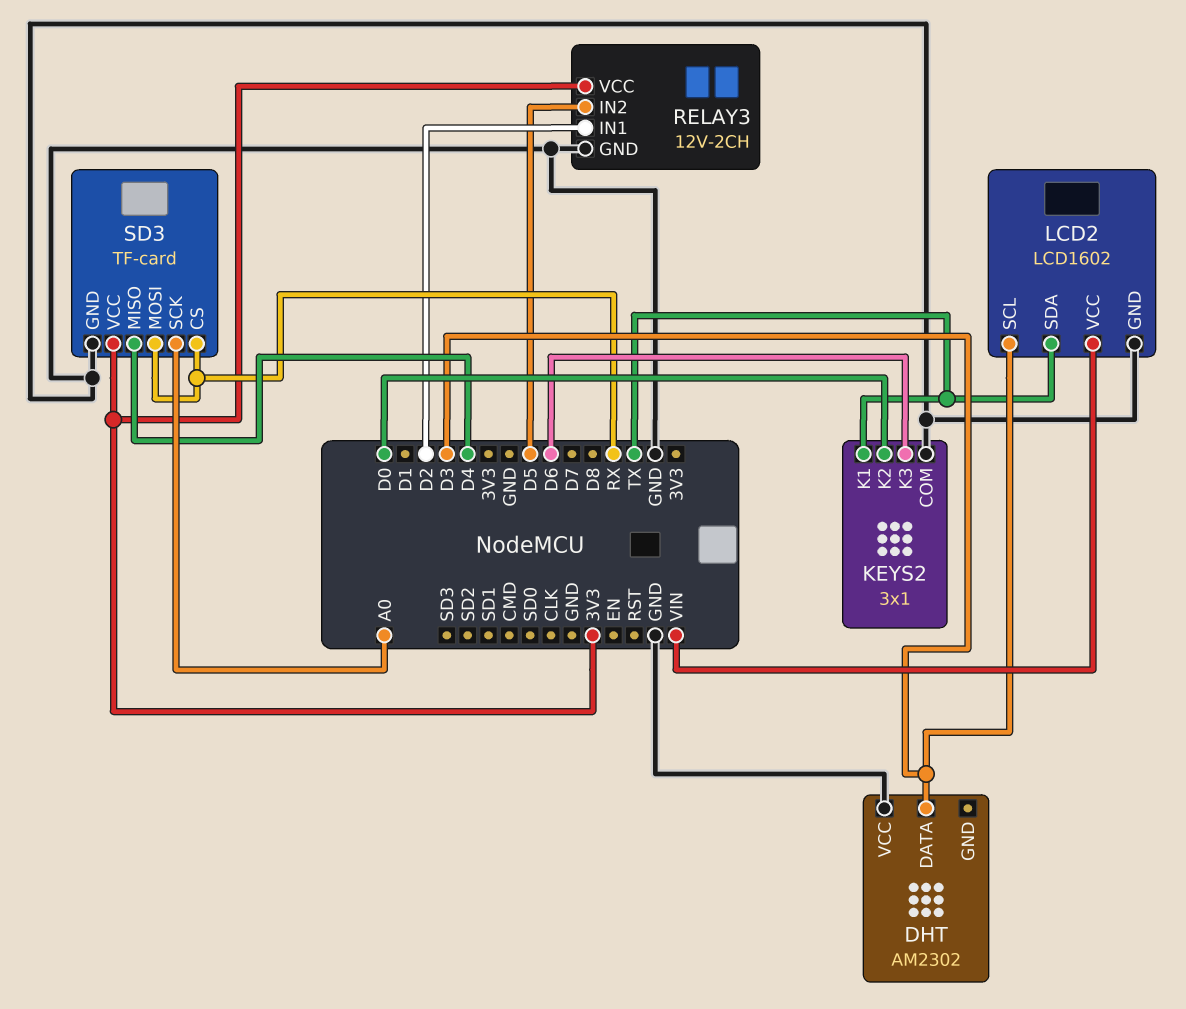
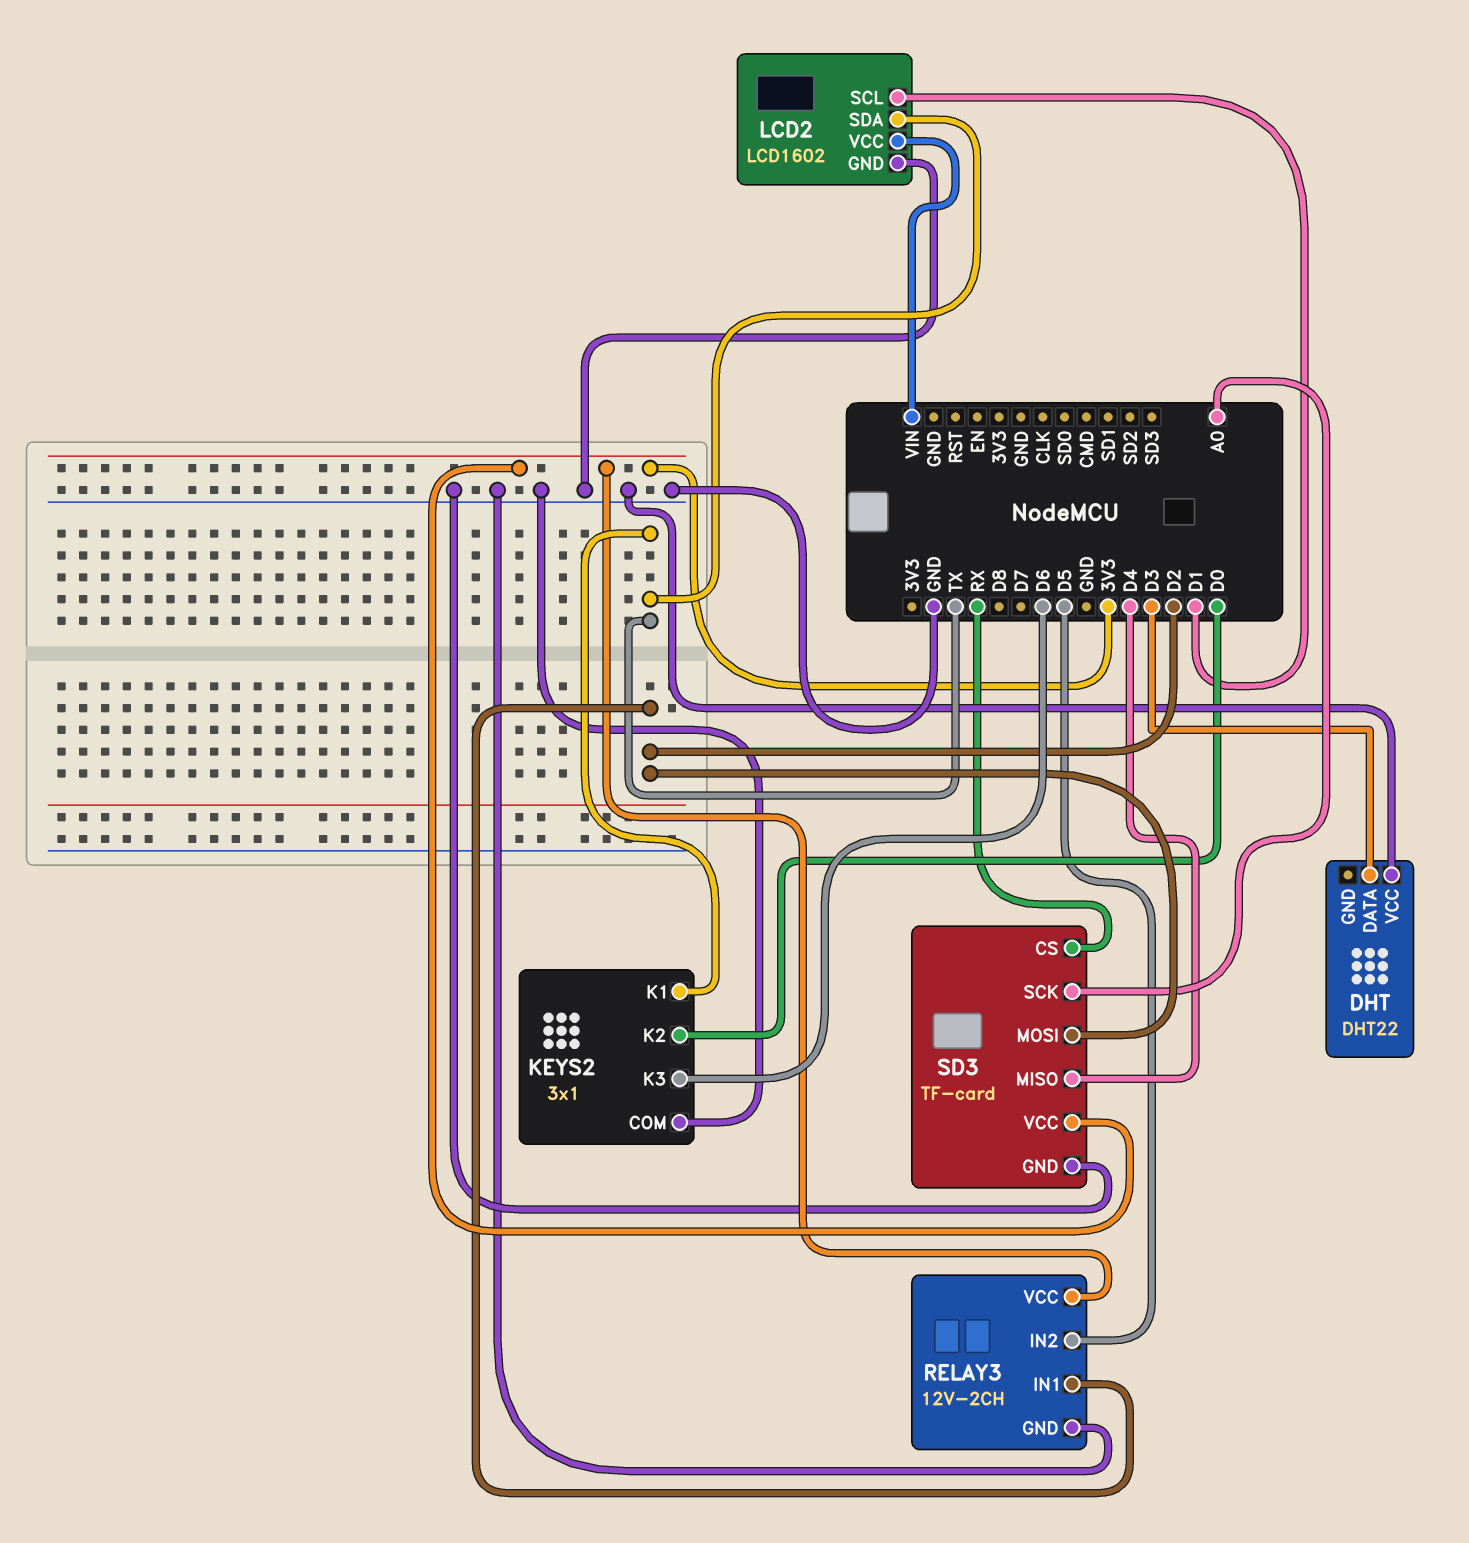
DHT: AM2302 -> DHT22
LCD2 pin SCL: D3 -> D1
SD3 pin MOSI: RX -> D2

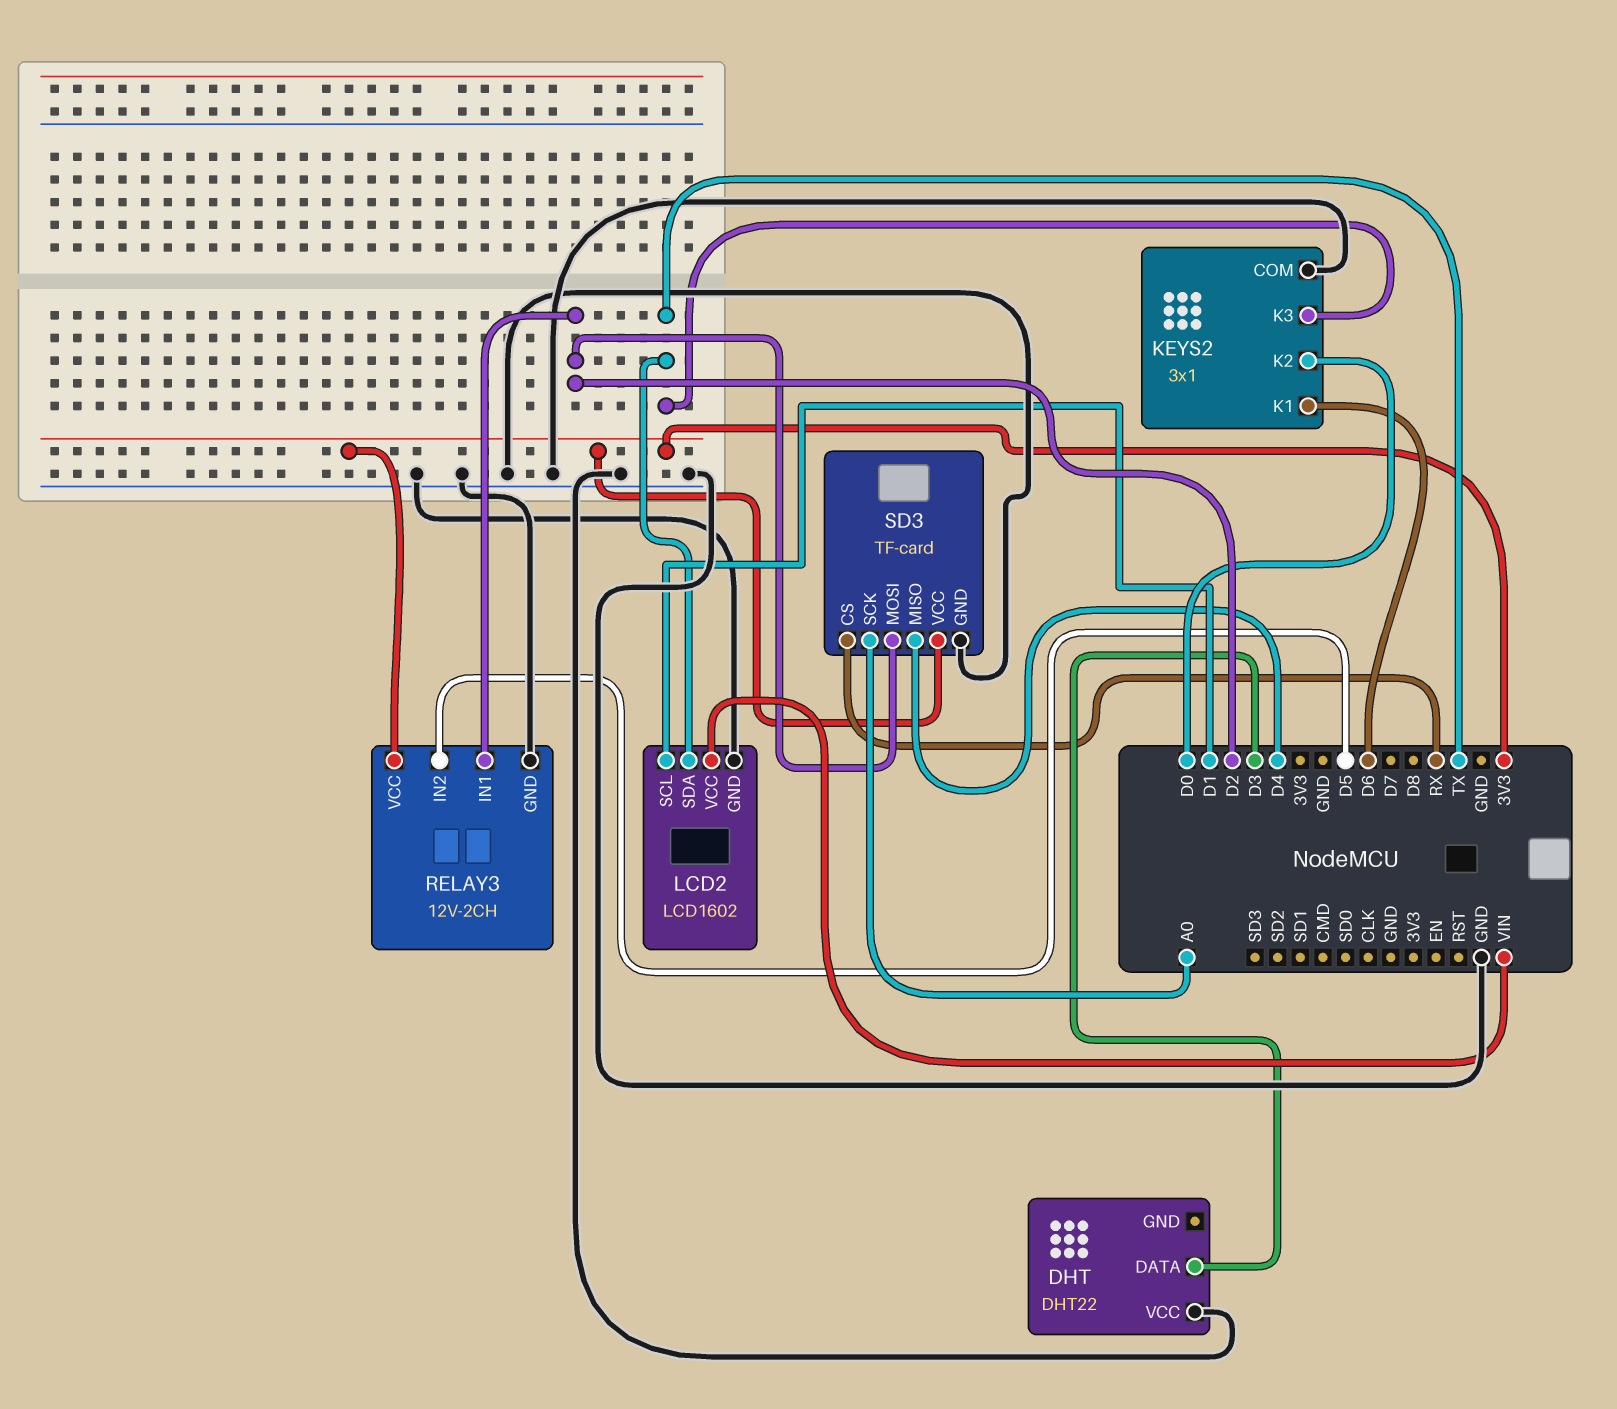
KEYS2 pin K1: TX -> D6
KEYS2 pin K3: D6 -> TX

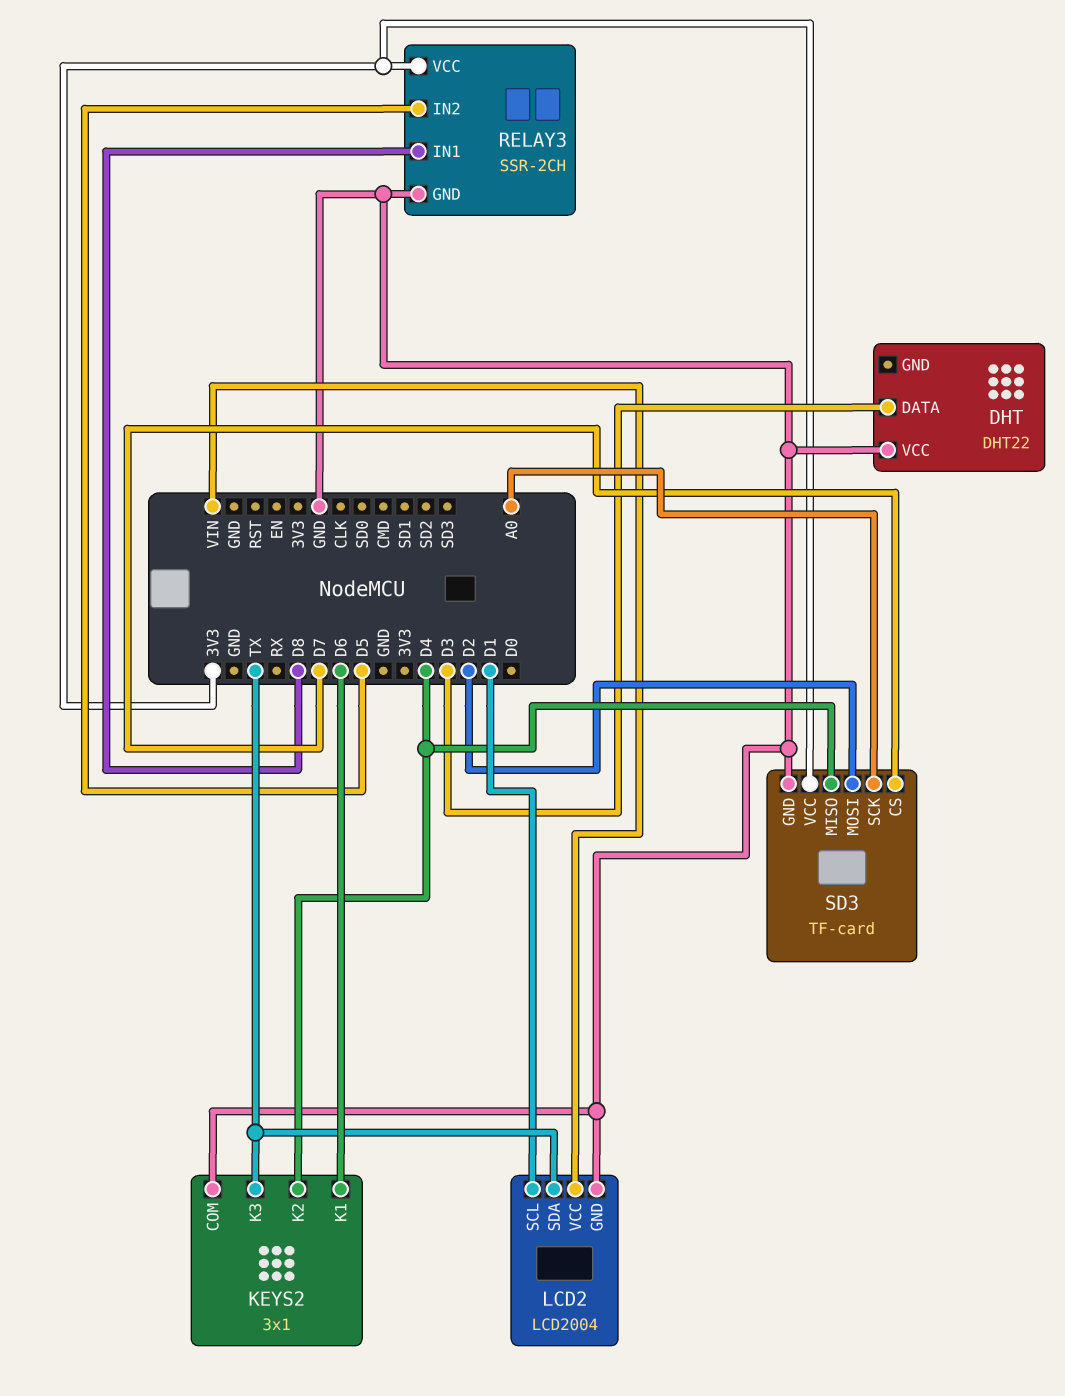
KEYS2 pin K2: D0 -> D4
LCD2: LCD1602 -> LCD2004
RELAY3: 12V-2CH -> SSR-2CH
RELAY3 pin IN1: D2 -> D8
SD3 pin CS: RX -> D7

